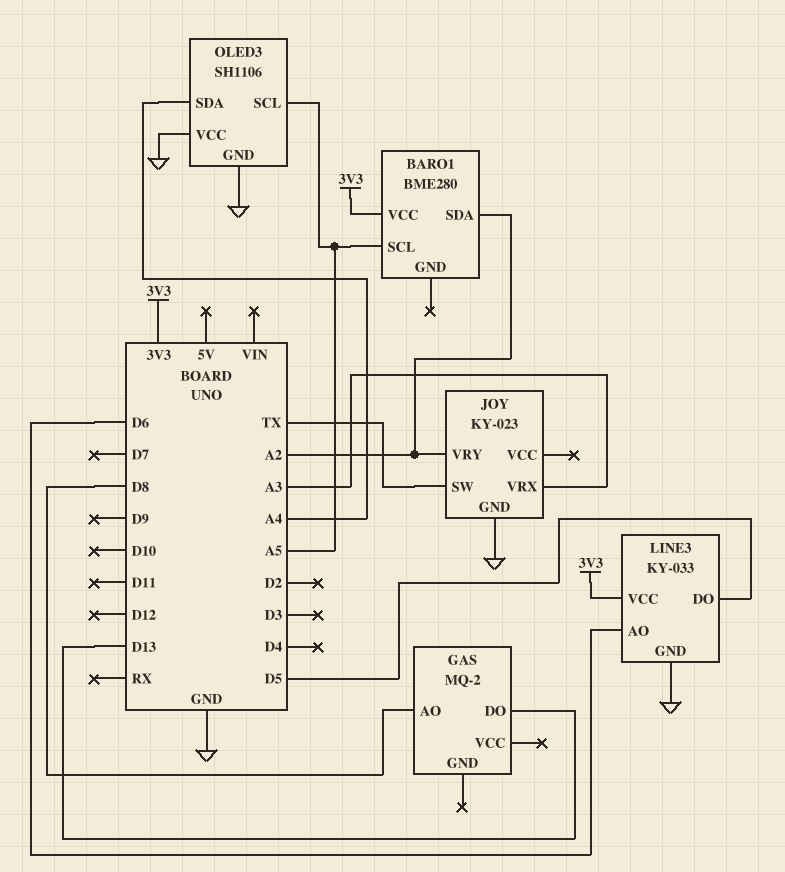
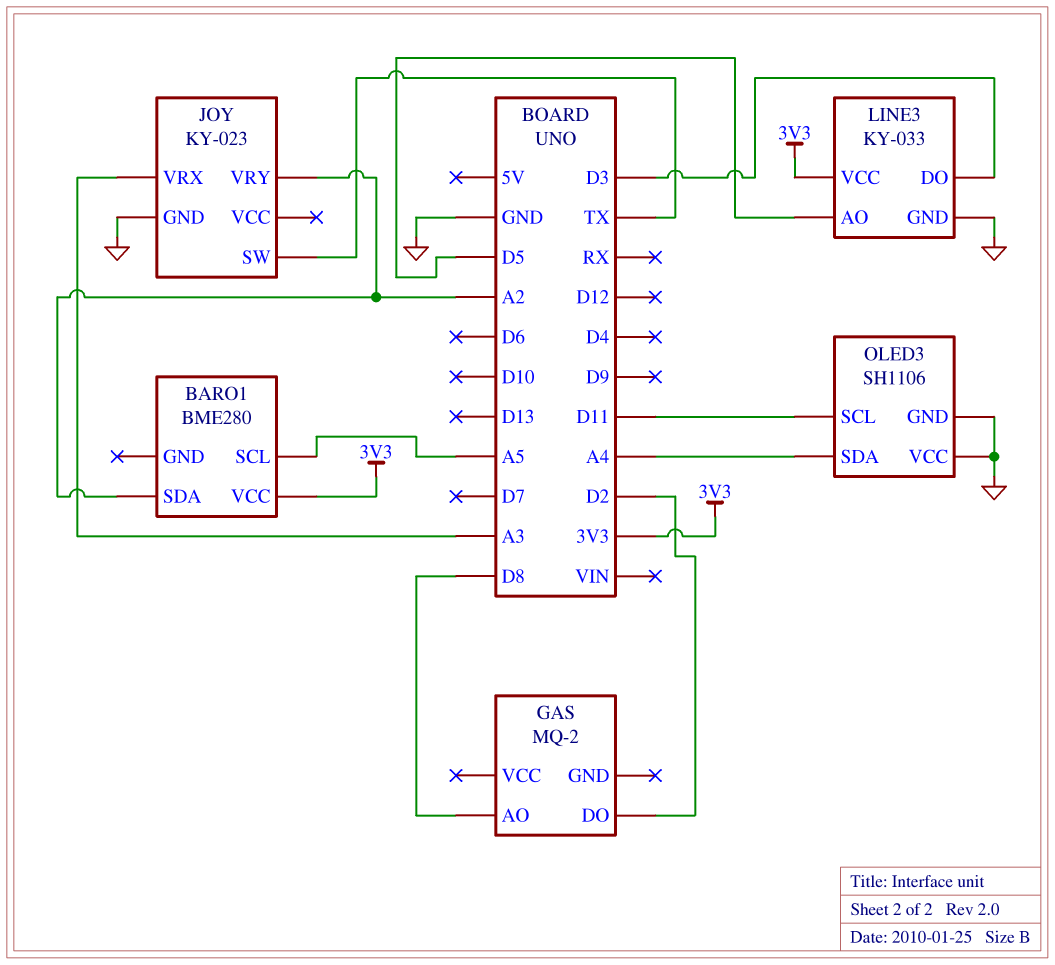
GAS pin DO: D13 -> D2
LINE3 pin AO: D6 -> D5
LINE3 pin DO: D5 -> D3
OLED3 pin SCL: A5 -> D11

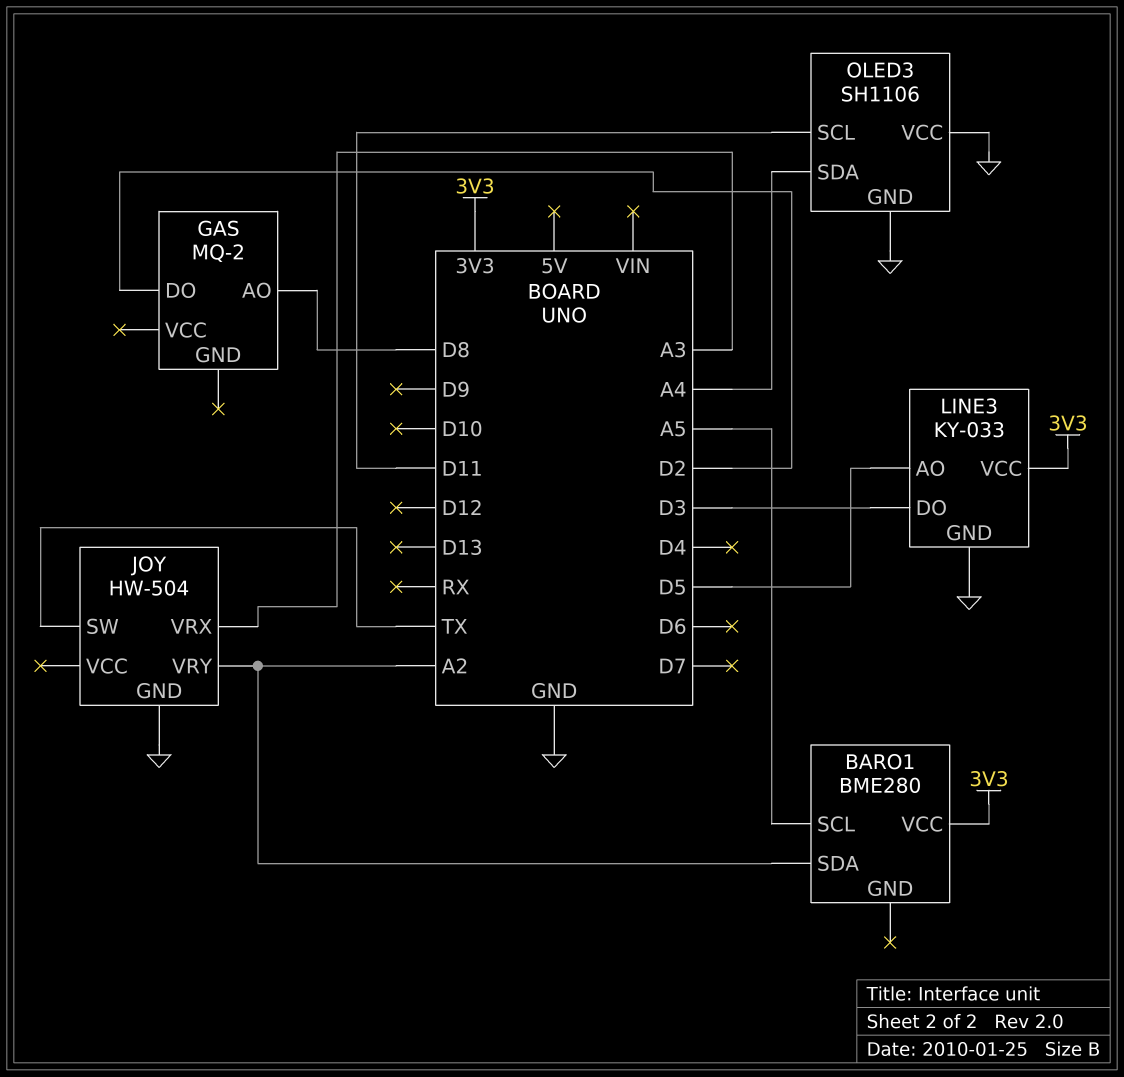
JOY: KY-023 -> HW-504

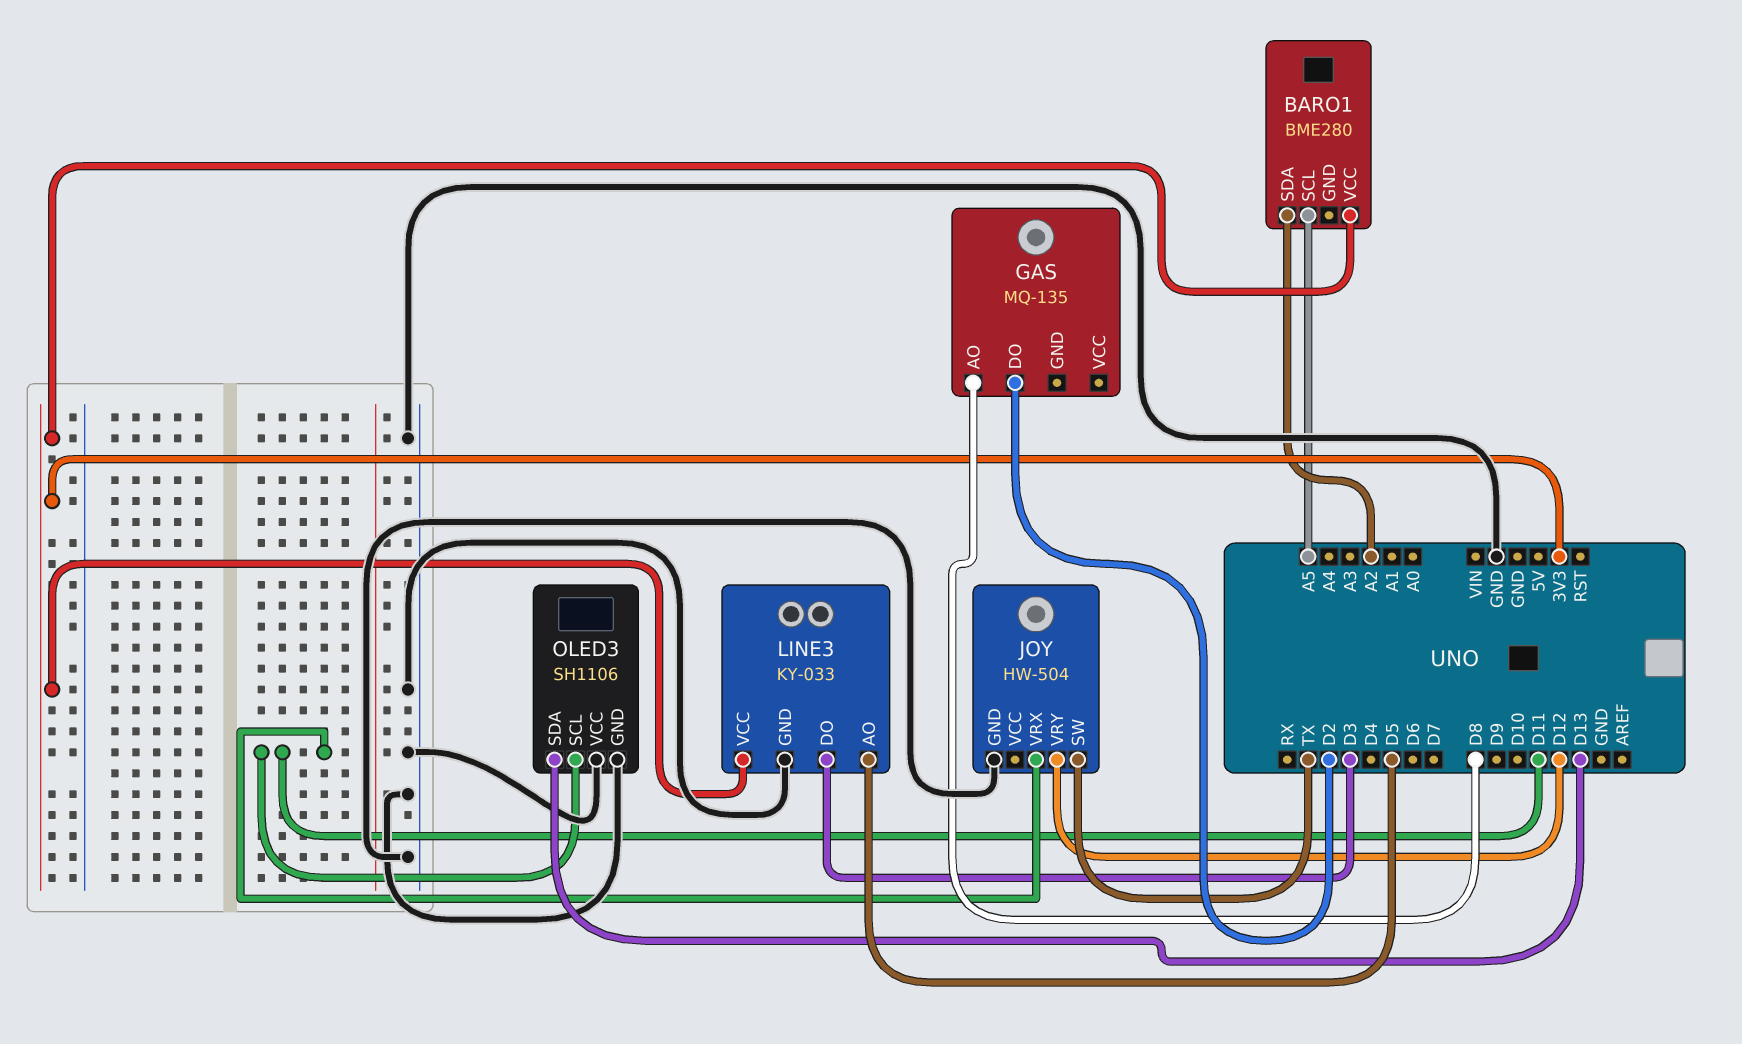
GAS: MQ-2 -> MQ-135
JOY pin VRX: A3 -> D11
JOY pin VRY: A2 -> D12
OLED3 pin SDA: A4 -> D13

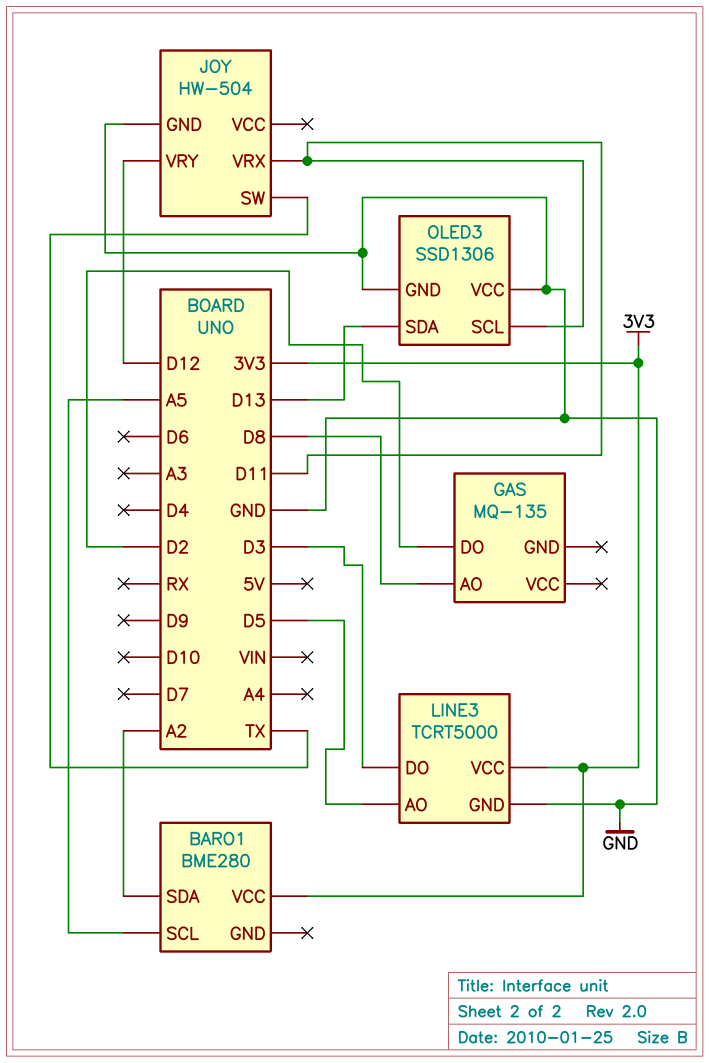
LINE3: KY-033 -> TCRT5000
OLED3: SH1106 -> SSD1306

